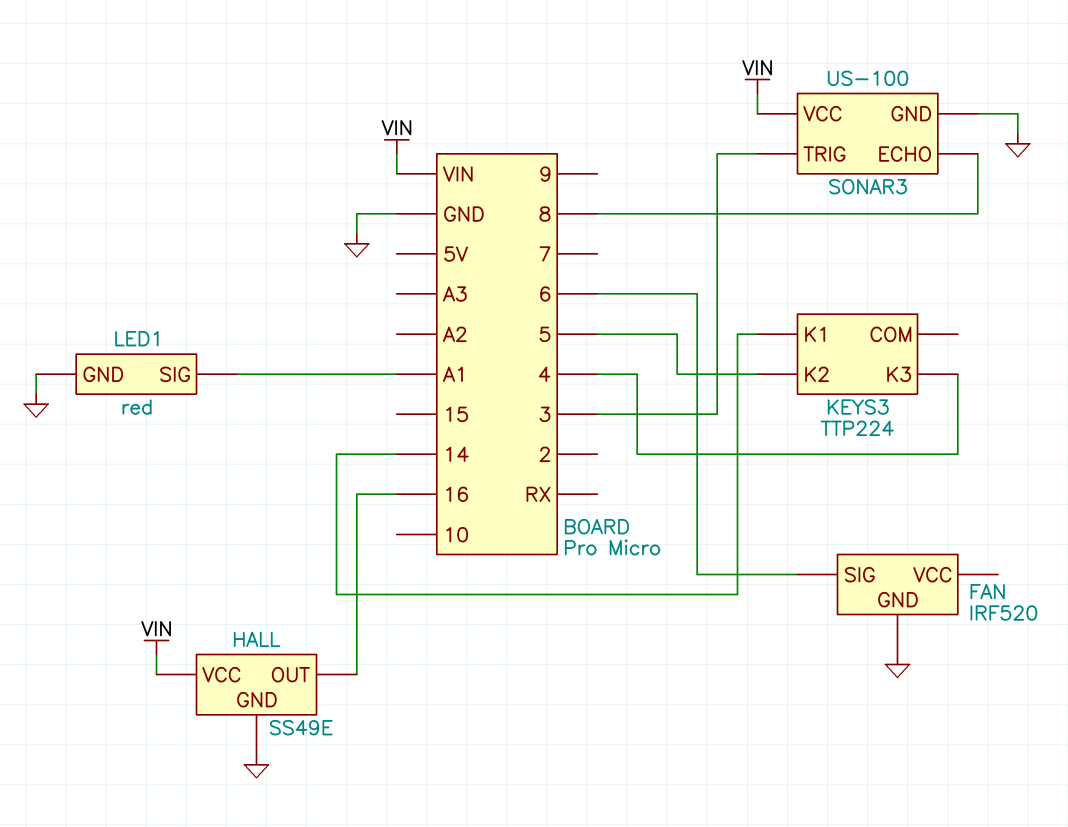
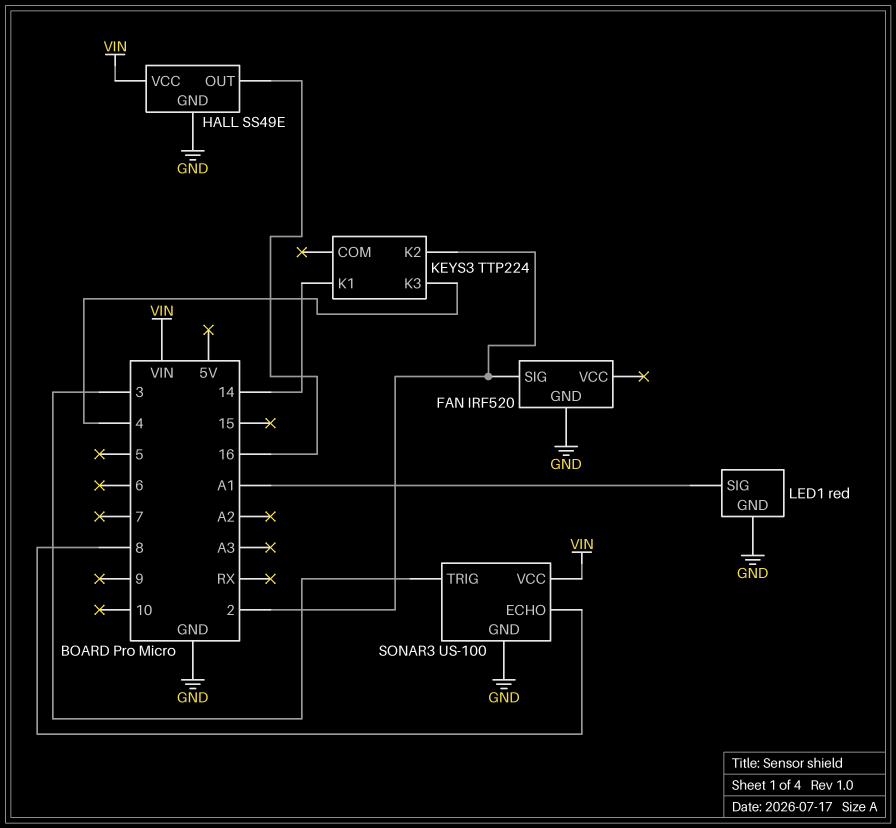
FAN pin SIG: 6 -> 2
KEYS3 pin K2: 5 -> 2

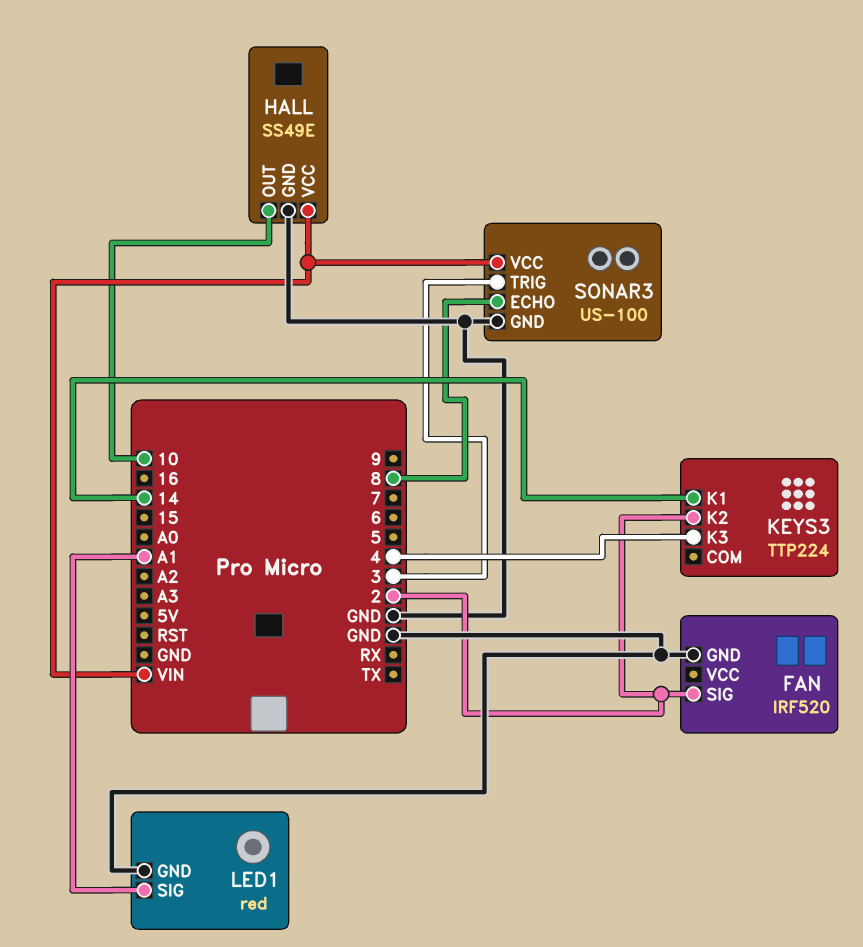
HALL pin OUT: 16 -> 10

